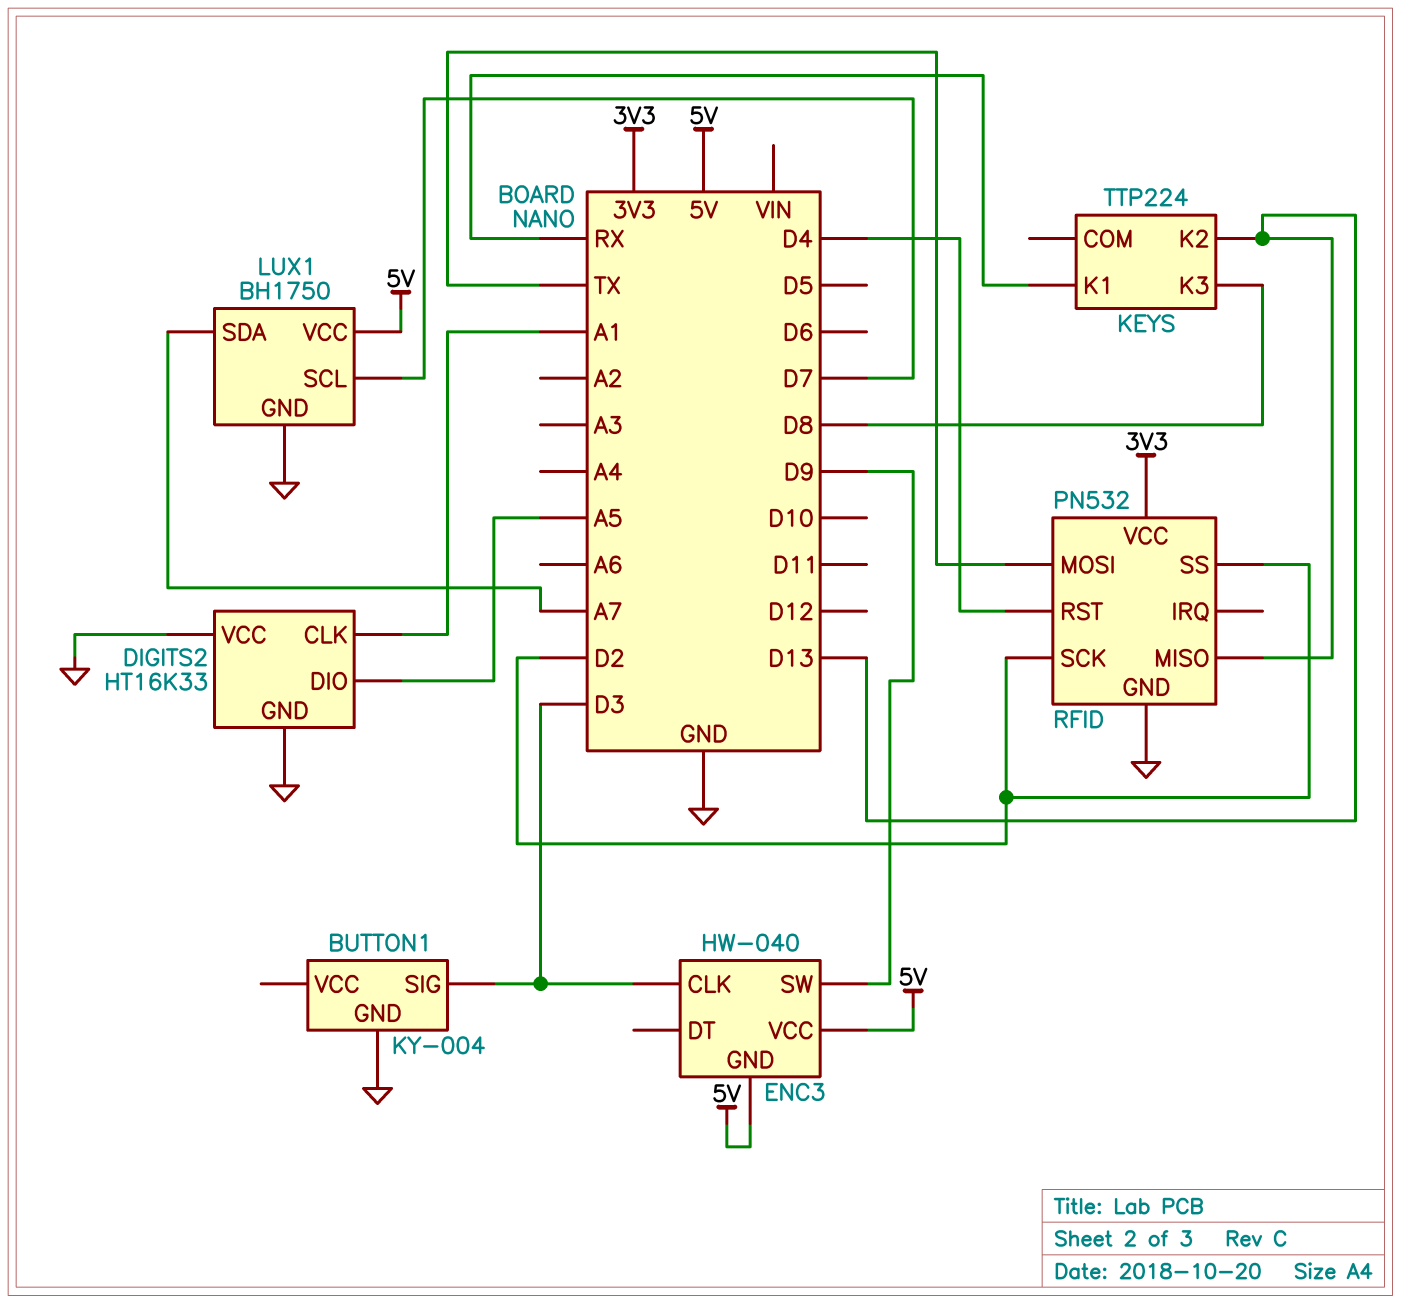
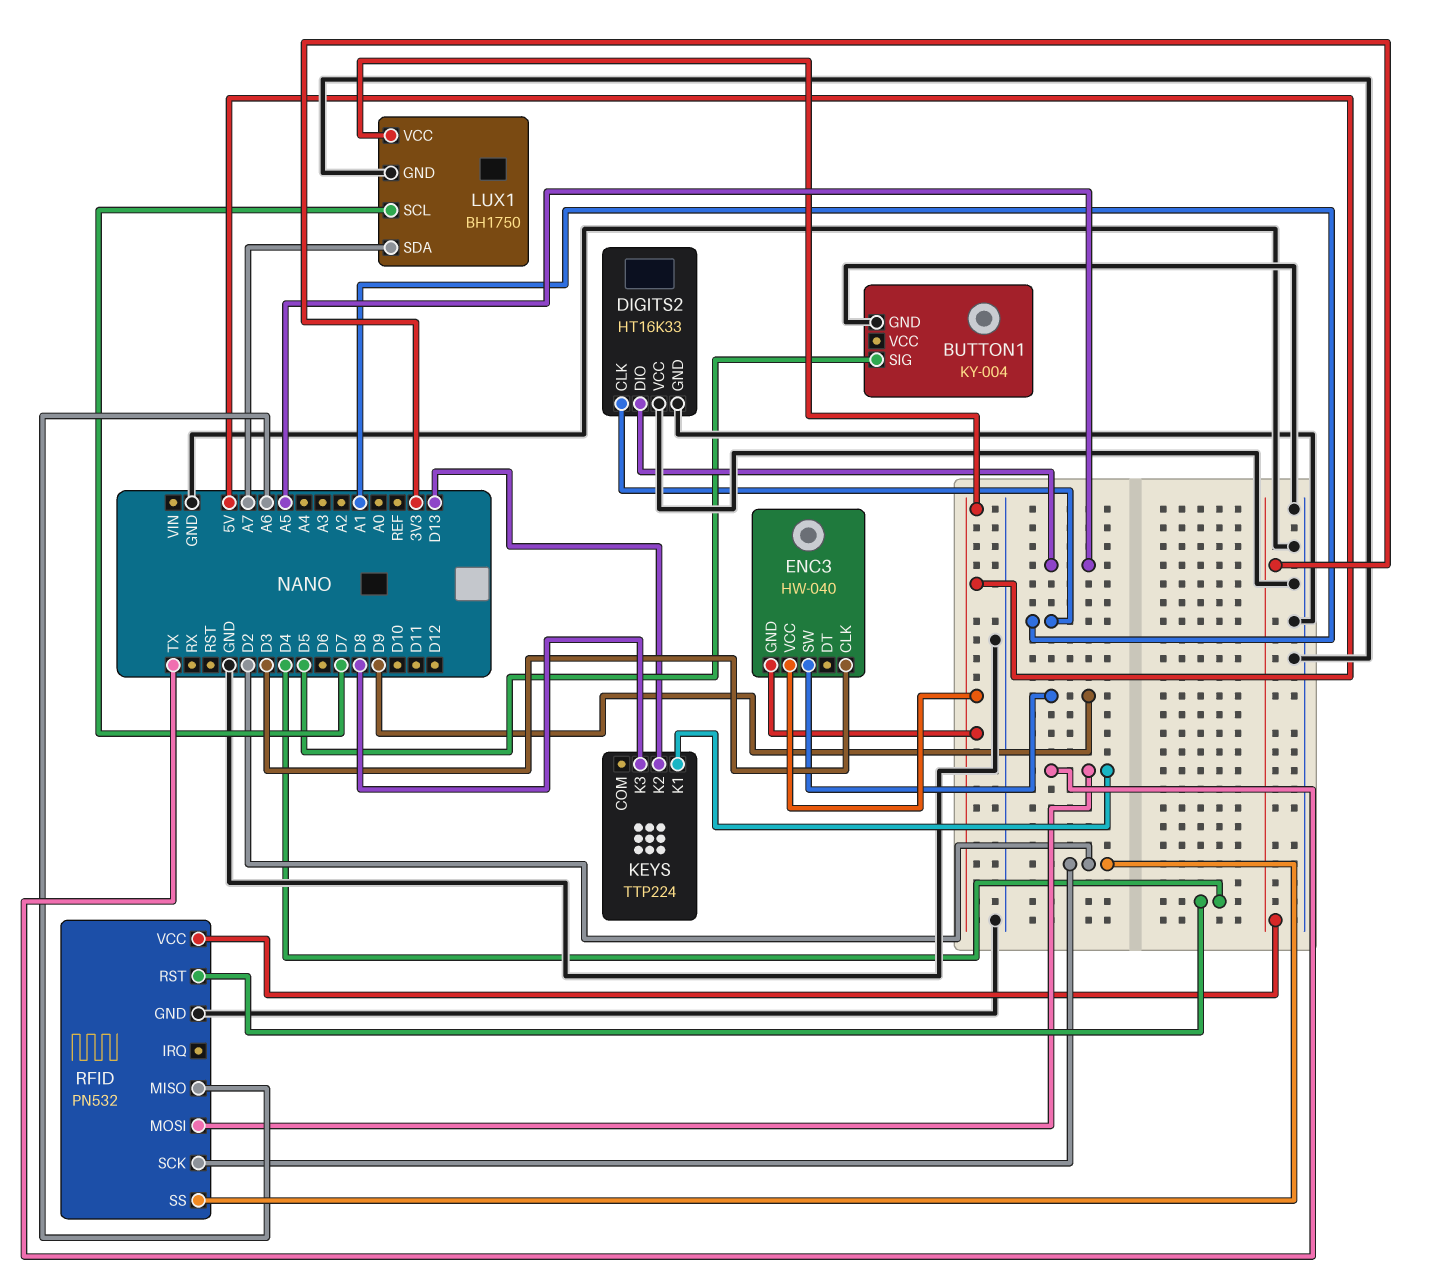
BUTTON1 pin SIG: D3 -> D5
KEYS pin K1: RX -> TX
RFID pin MISO: D13 -> A6

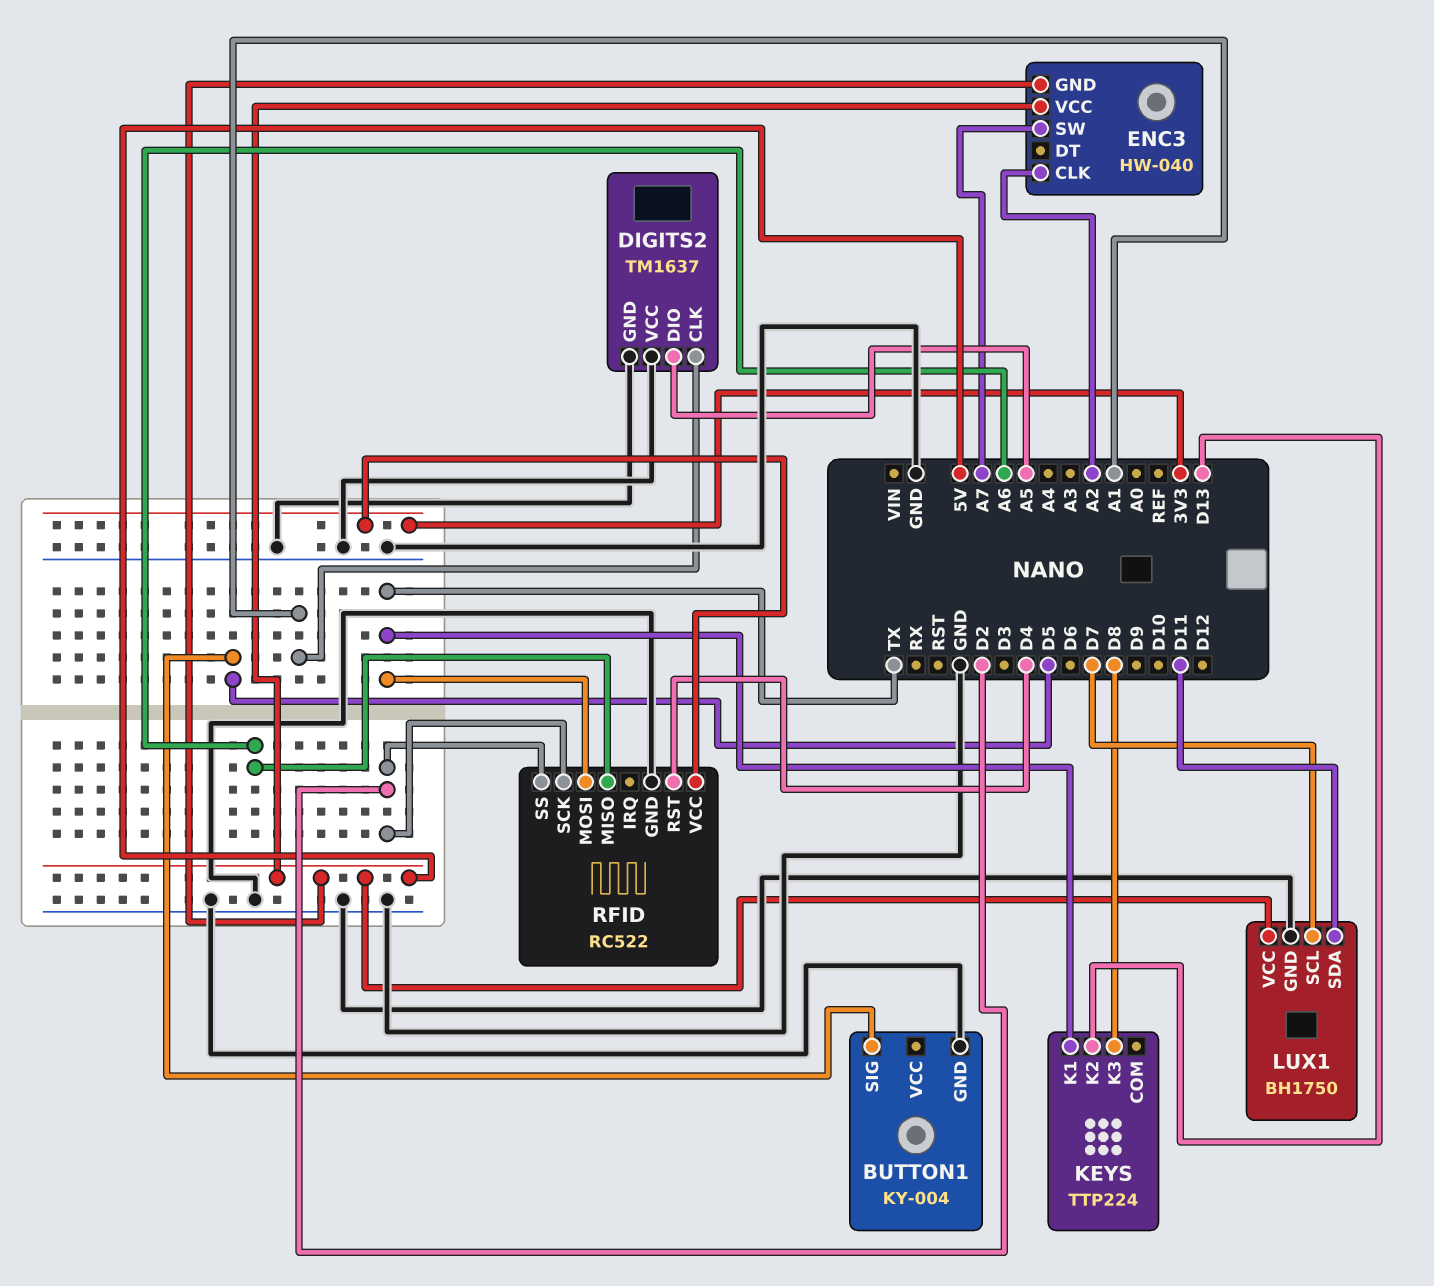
DIGITS2: HT16K33 -> TM1637
ENC3 pin CLK: D3 -> A2
ENC3 pin SW: D9 -> A7
LUX1 pin SDA: A7 -> D11
RFID: PN532 -> RC522

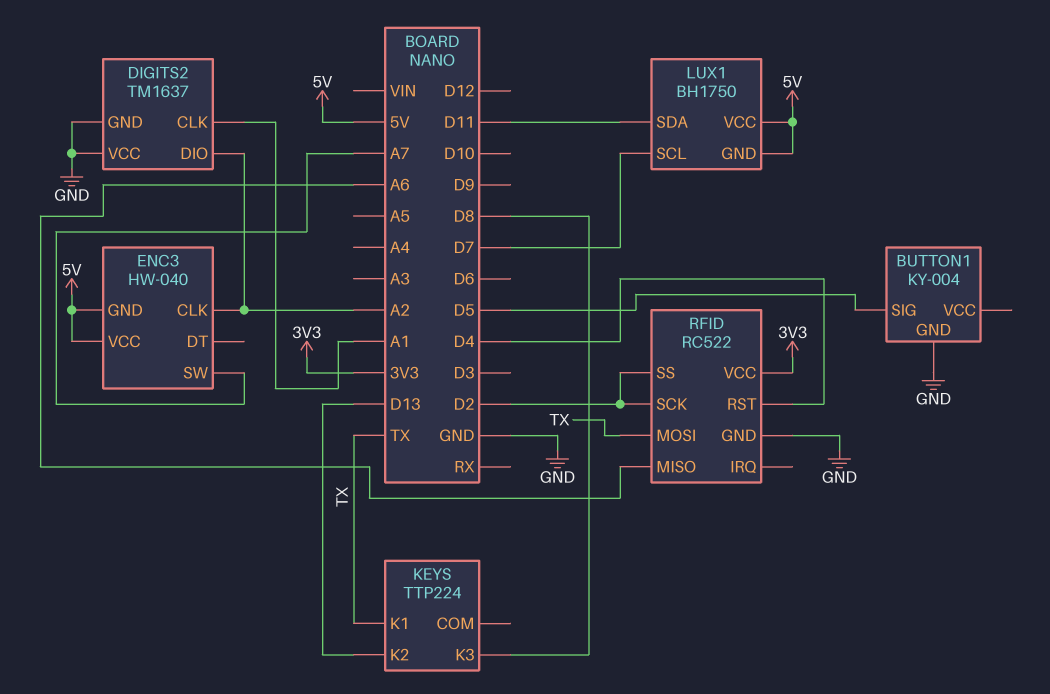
DIGITS2 pin DIO: A5 -> A2
LUX1 pin GND: GND -> 5V

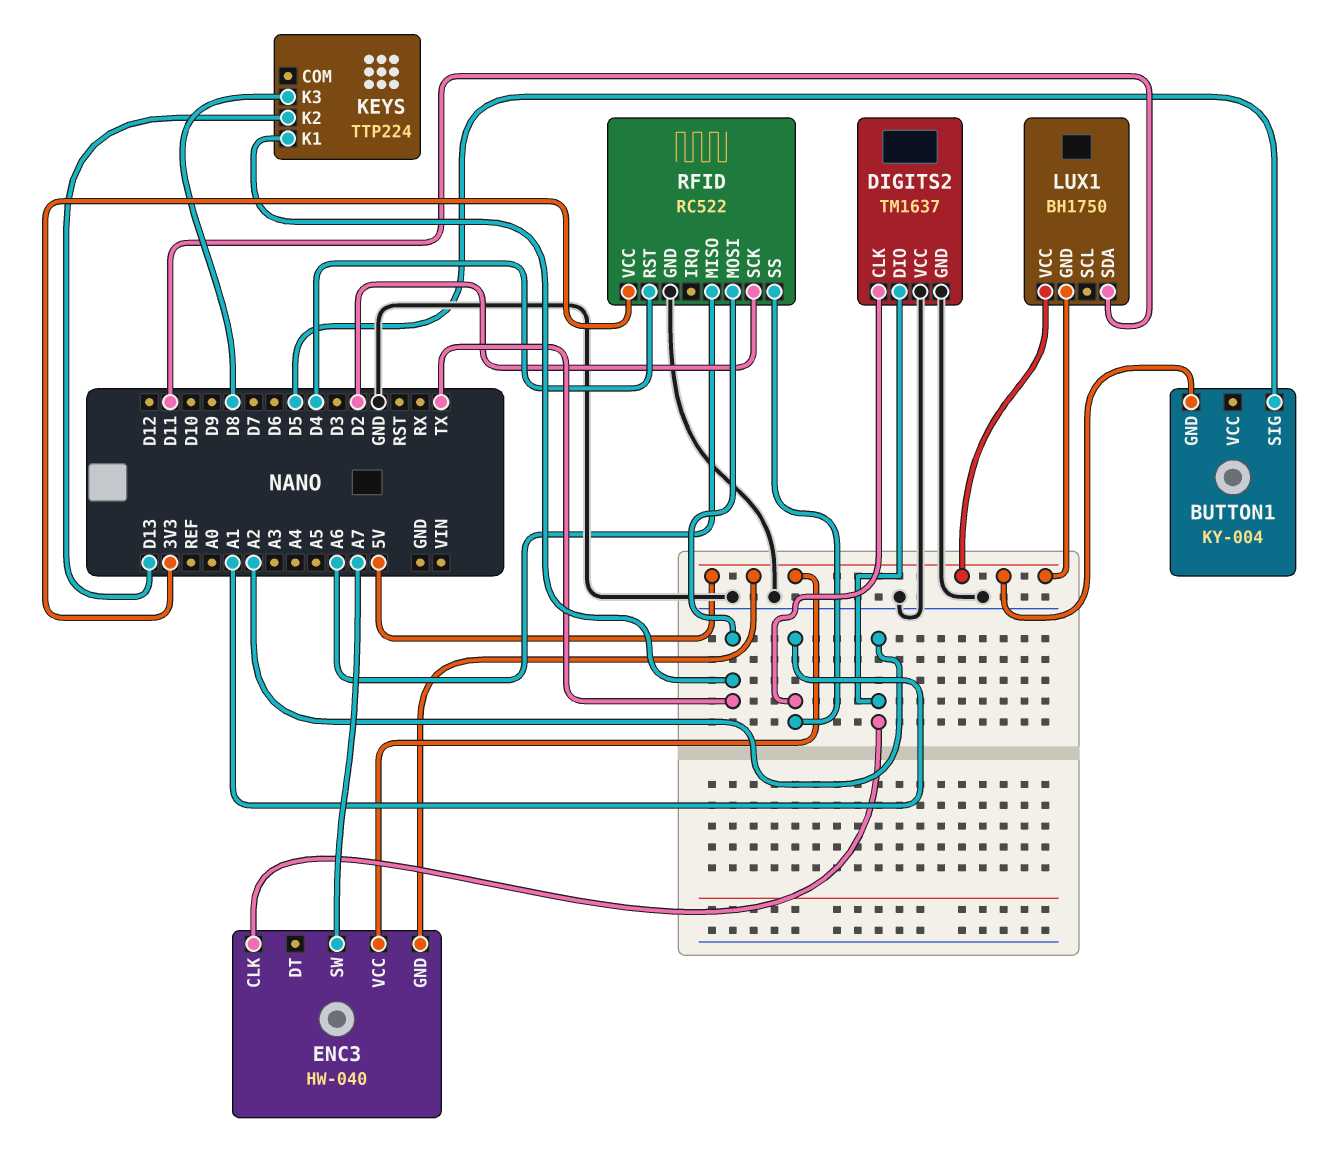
BUTTON1 pin GND: GND -> 5V
LUX1 pin SCL: D7 -> none
RFID pin SS: D2 -> A1

